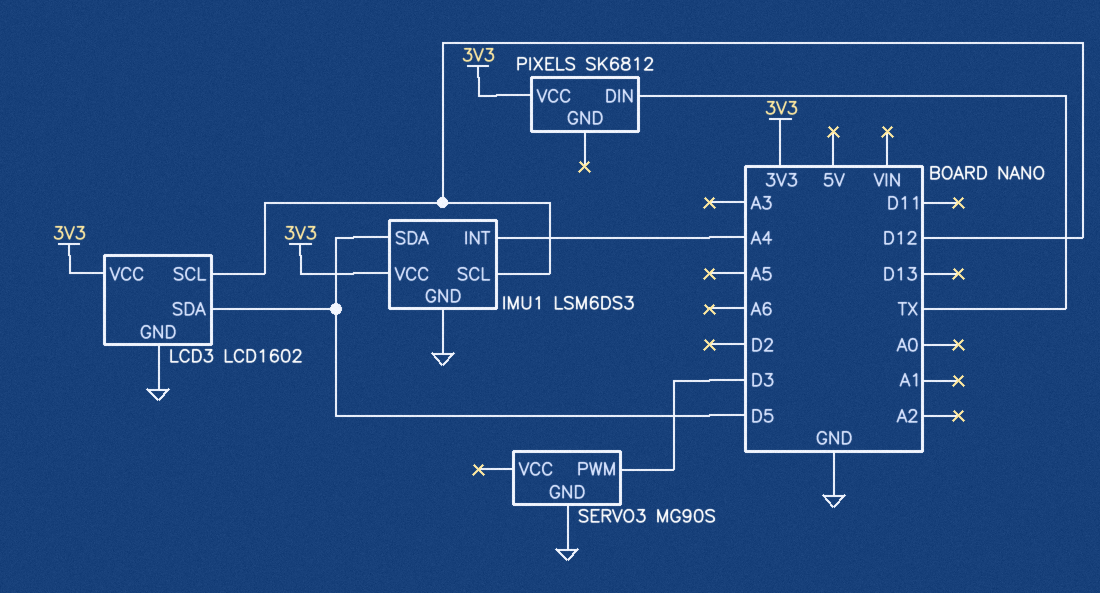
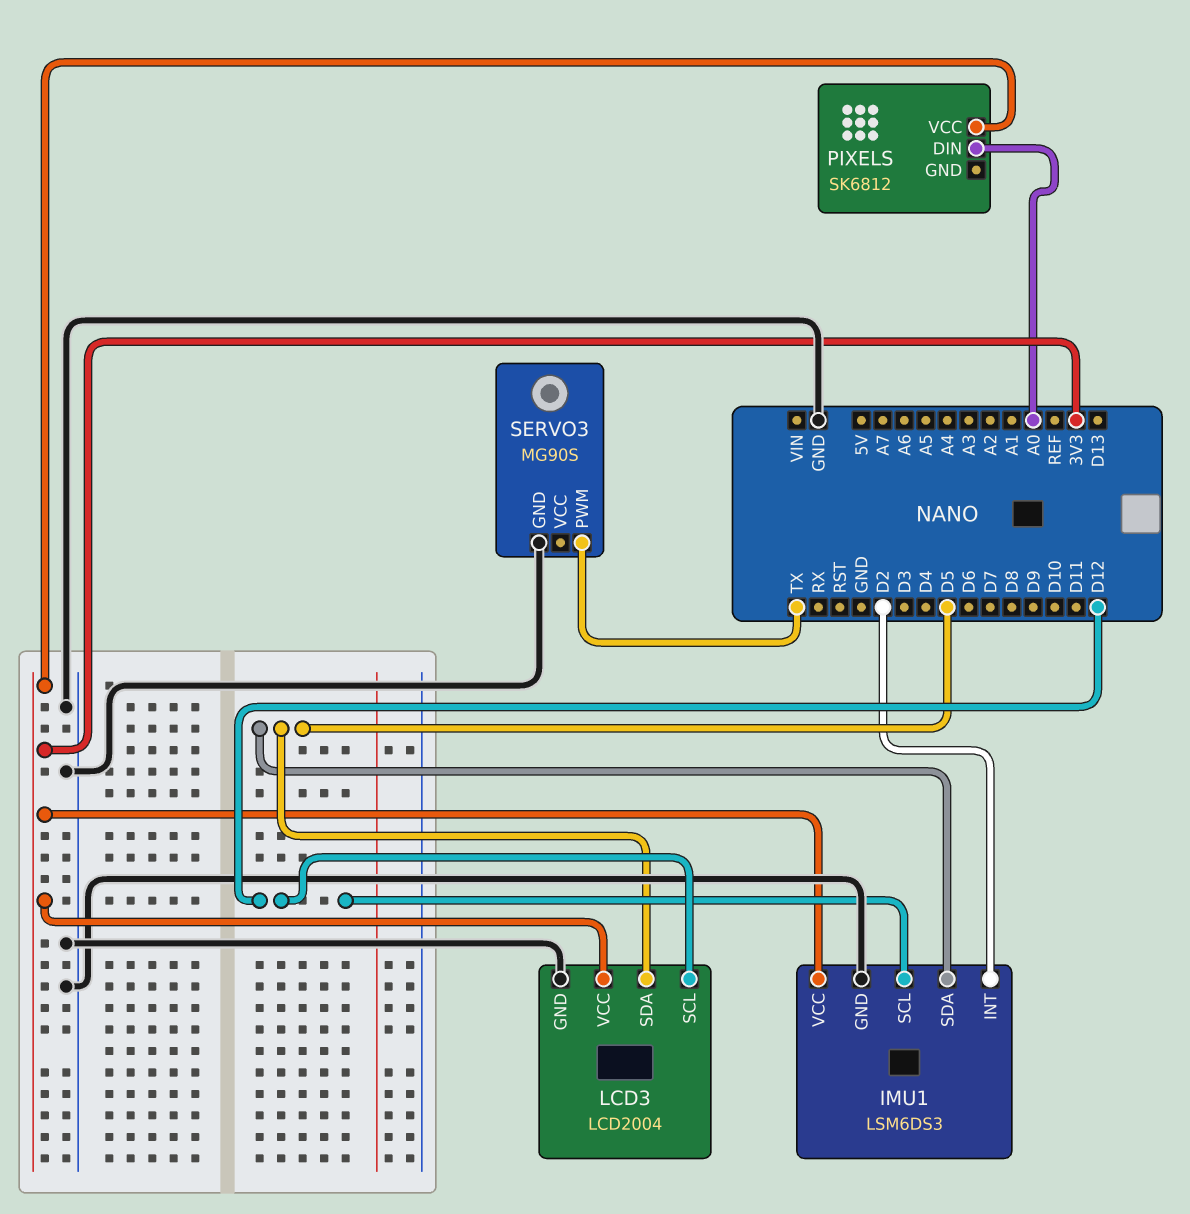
IMU1 pin INT: A4 -> D2
LCD3: LCD1602 -> LCD2004
PIXELS pin DIN: TX -> A0
SERVO3 pin PWM: D3 -> TX

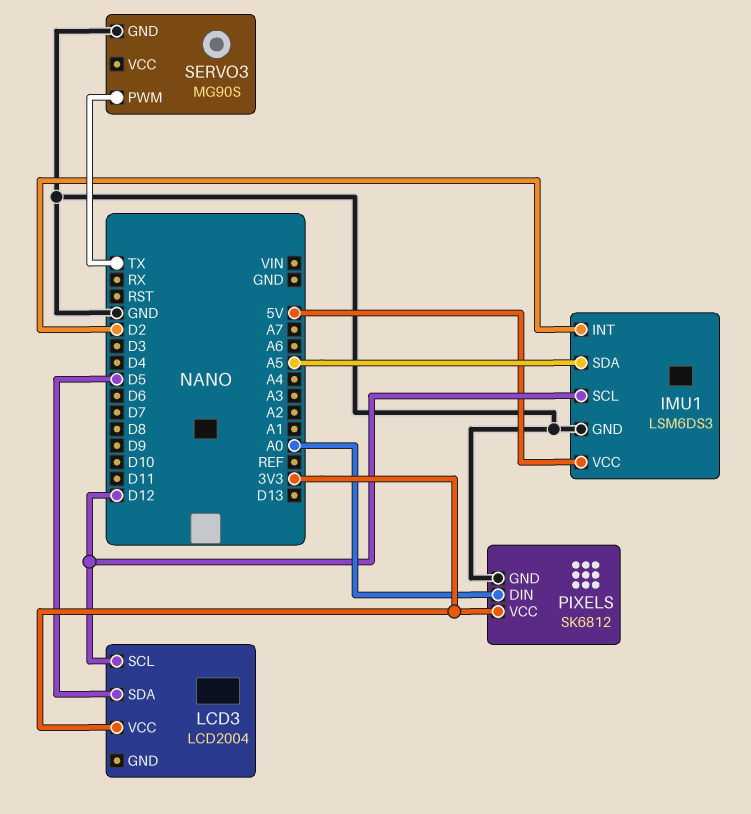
IMU1 pin SDA: D5 -> A5
IMU1 pin VCC: 3V3 -> 5V
LCD3 pin GND: GND -> none
PIXELS pin GND: none -> GND

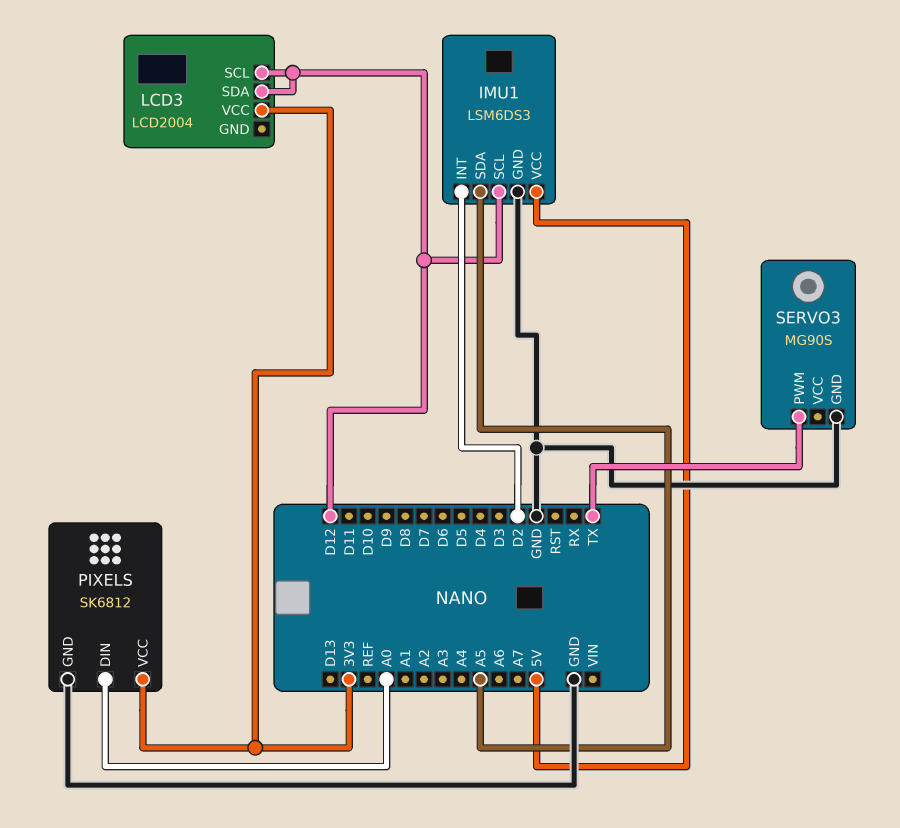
LCD3 pin SDA: D5 -> D12

